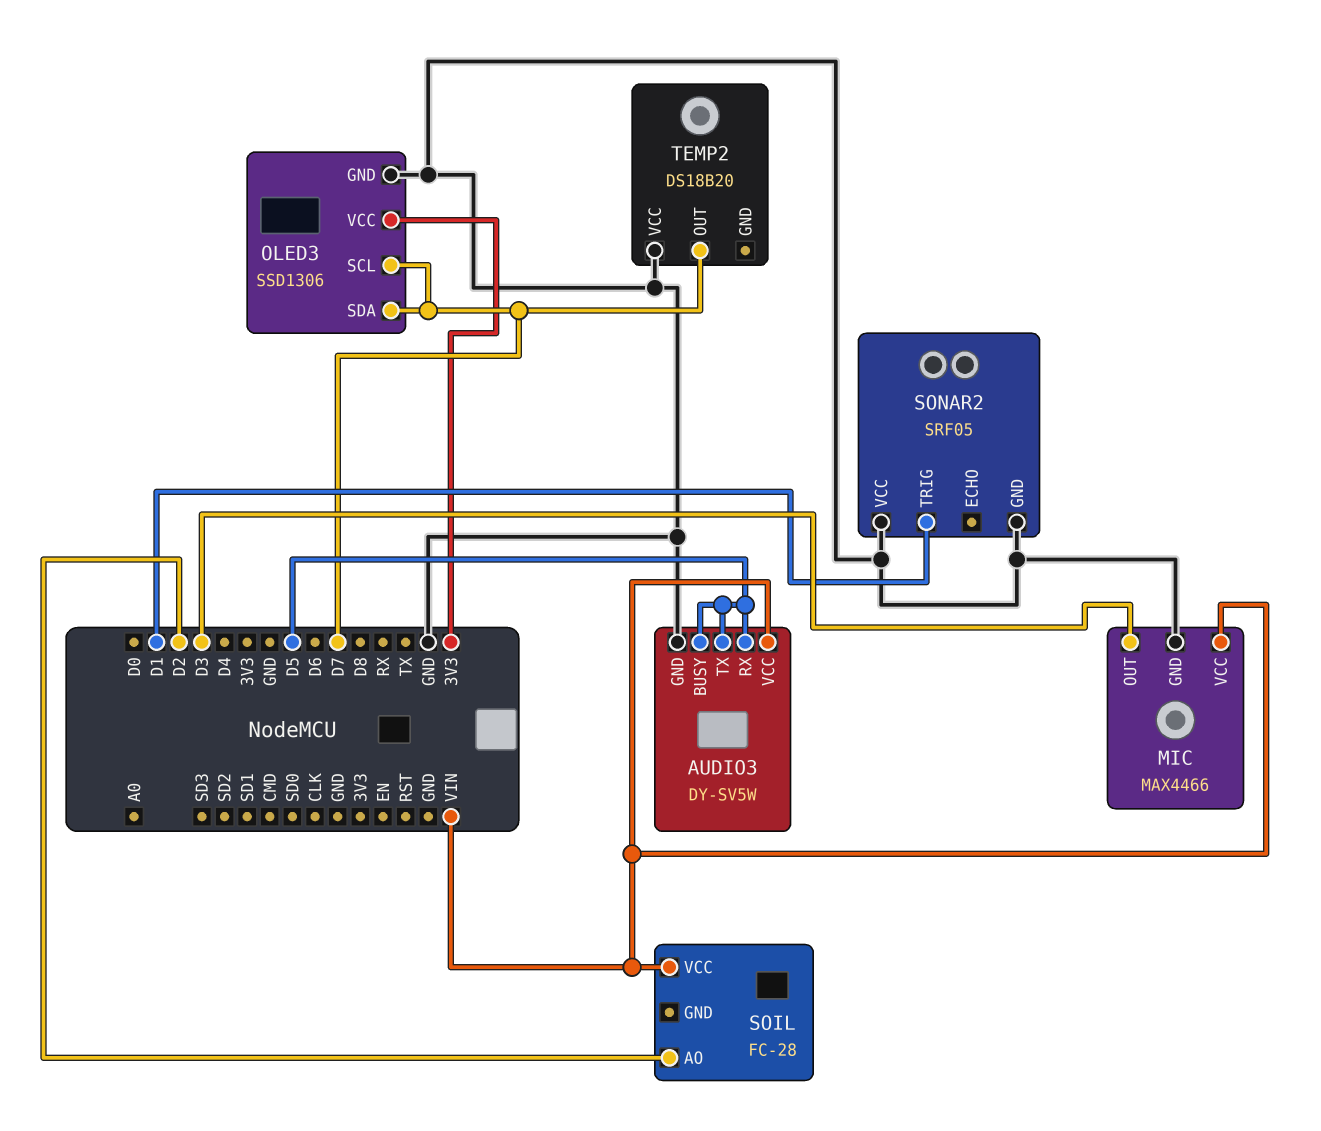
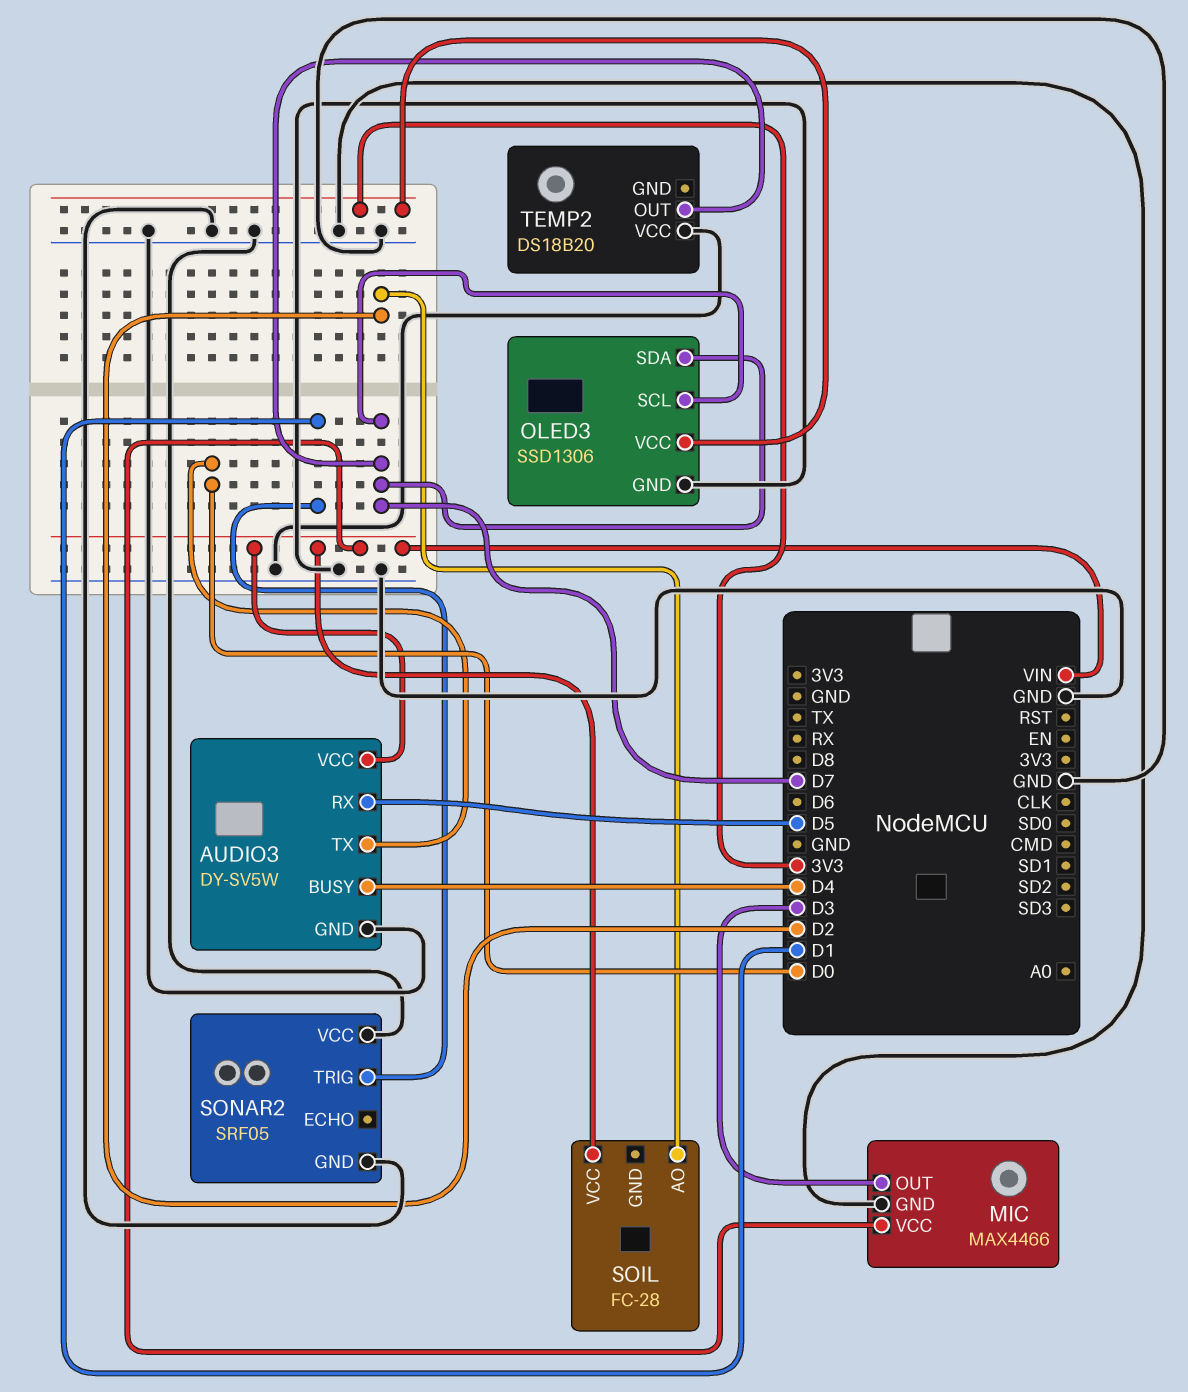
AUDIO3 pin BUSY: D5 -> D4
AUDIO3 pin TX: D5 -> D0

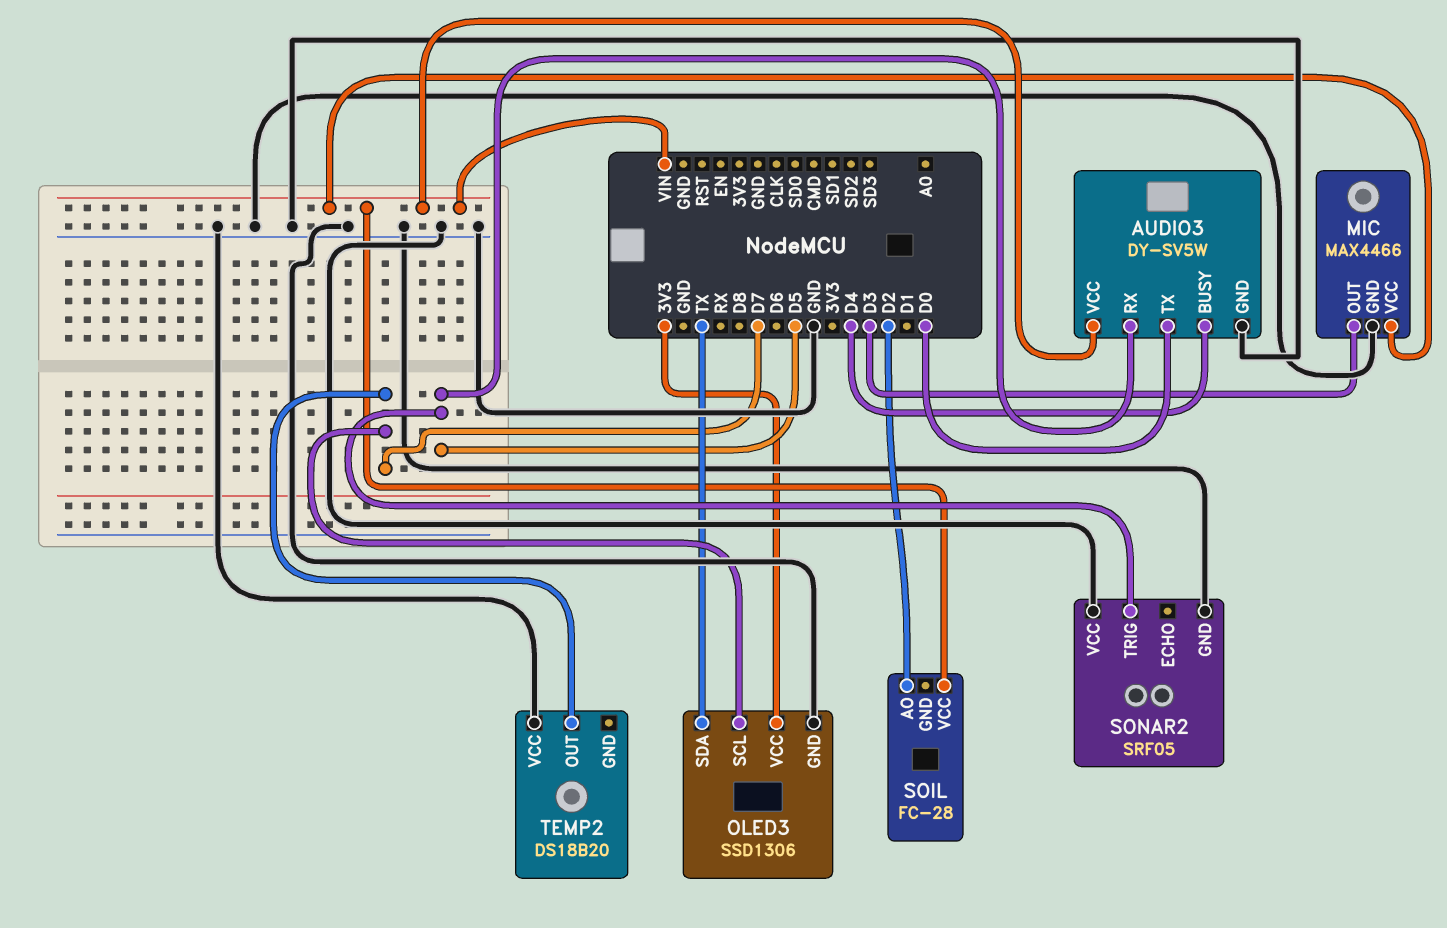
OLED3 pin SDA: D7 -> TX
SONAR2 pin TRIG: D1 -> D5

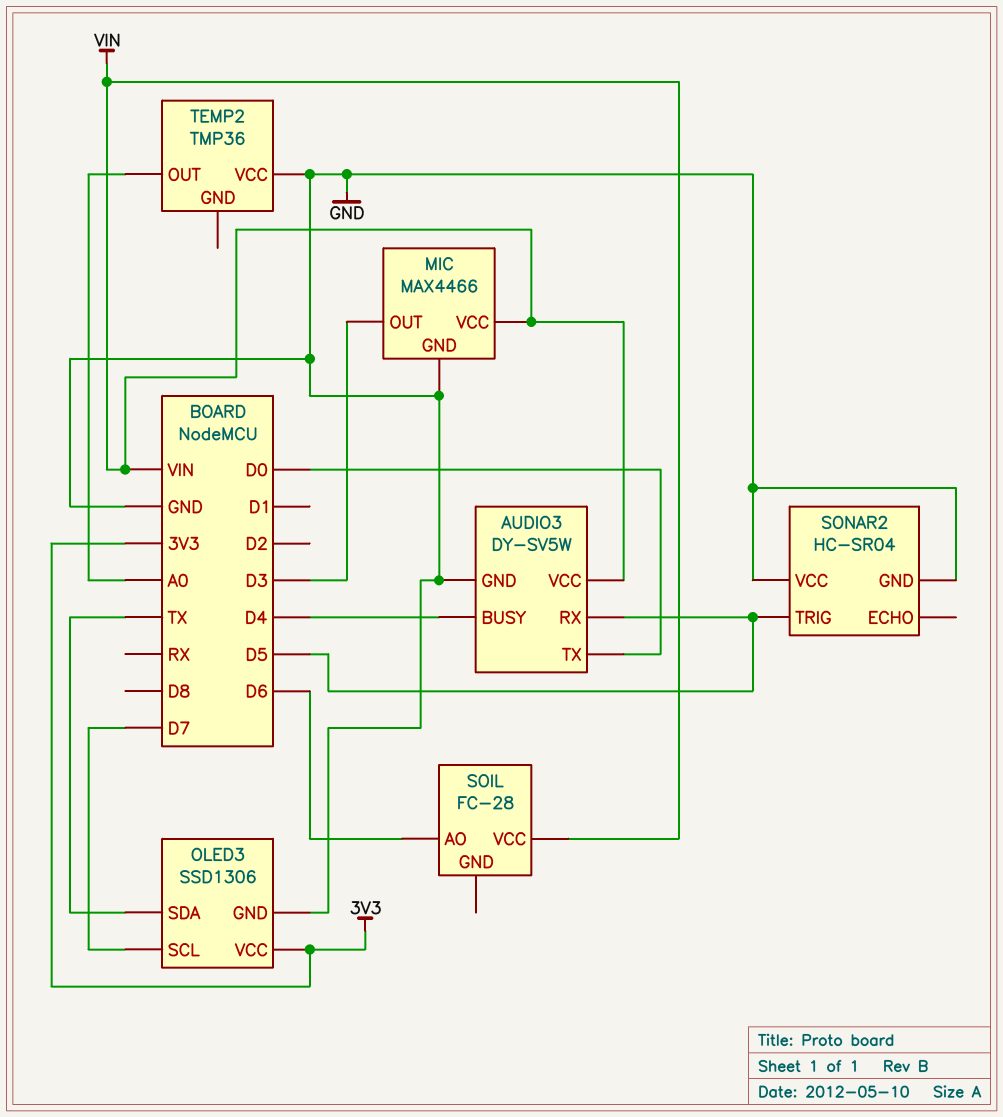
SOIL pin AO: D2 -> D6
SONAR2: SRF05 -> HC-SR04
TEMP2: DS18B20 -> TMP36
TEMP2 pin OUT: D7 -> A0

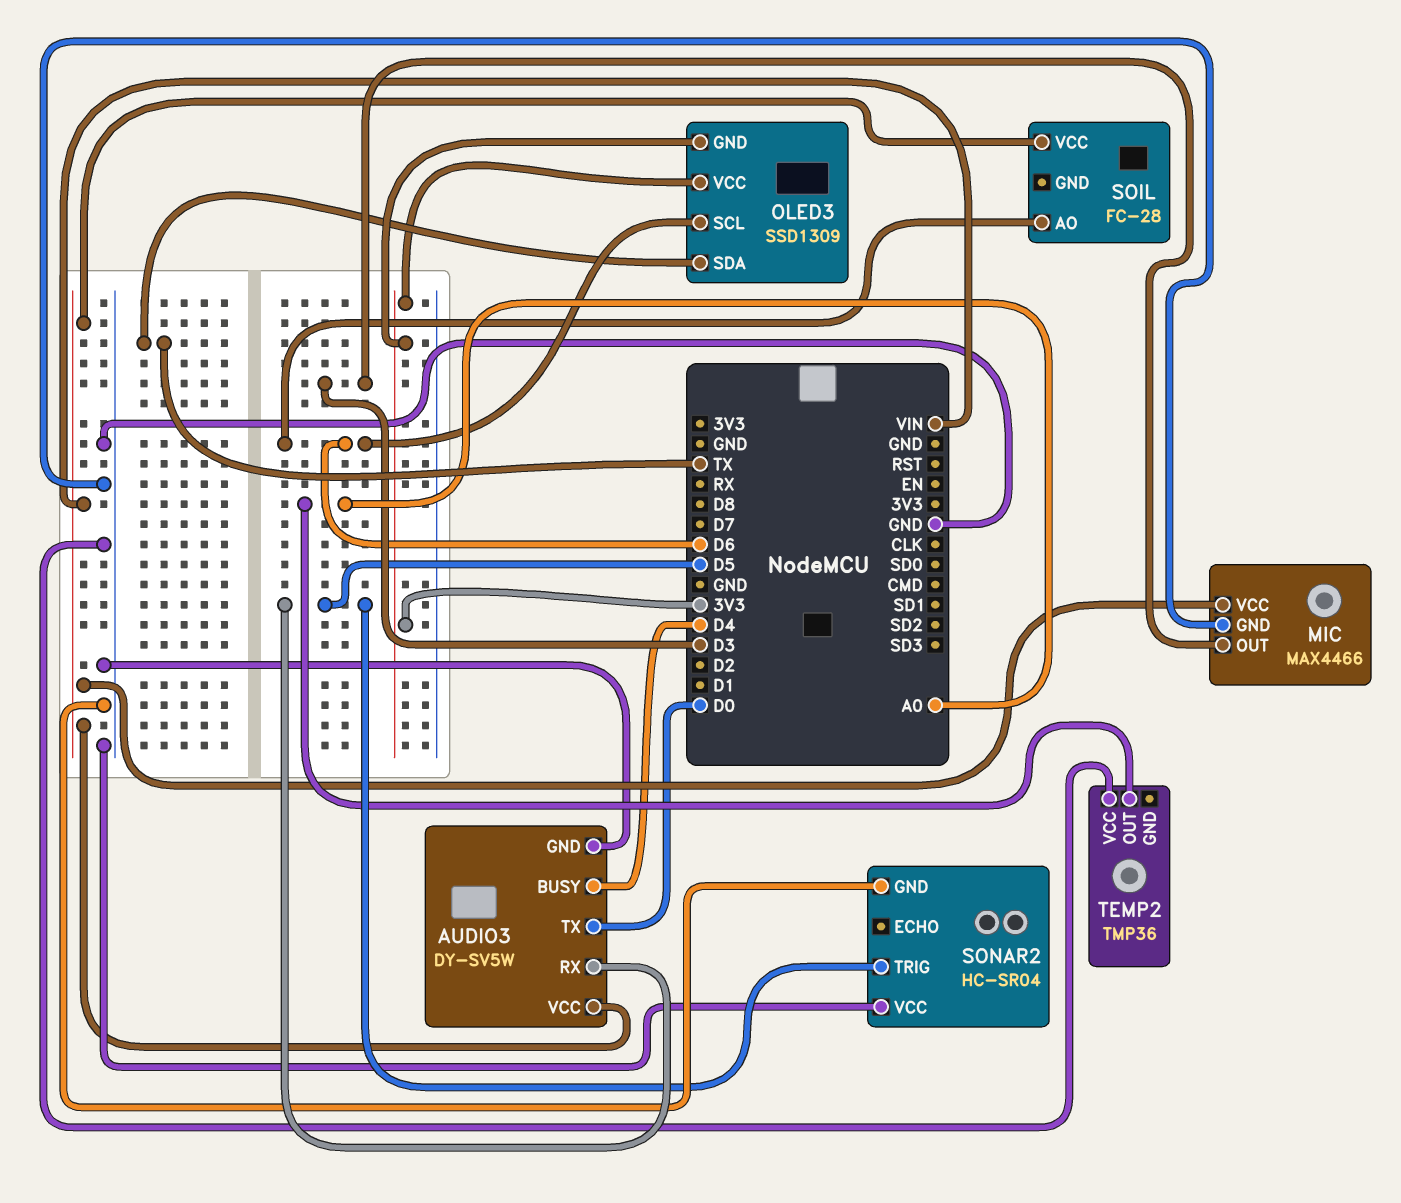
OLED3: SSD1306 -> SSD1309
OLED3 pin GND: GND -> 3V3
OLED3 pin SCL: D7 -> D6

